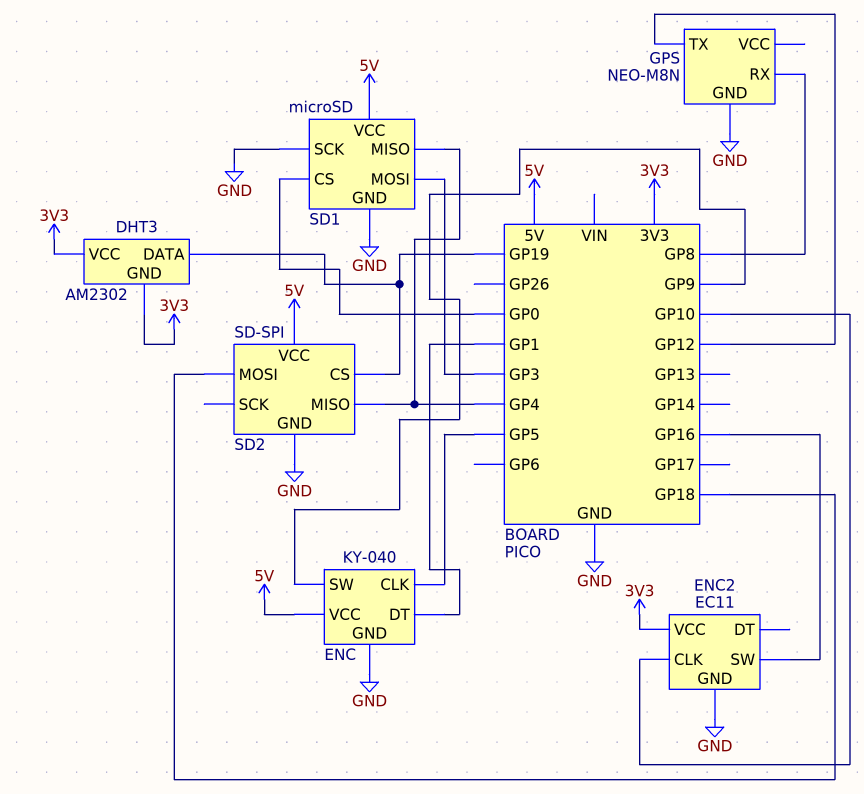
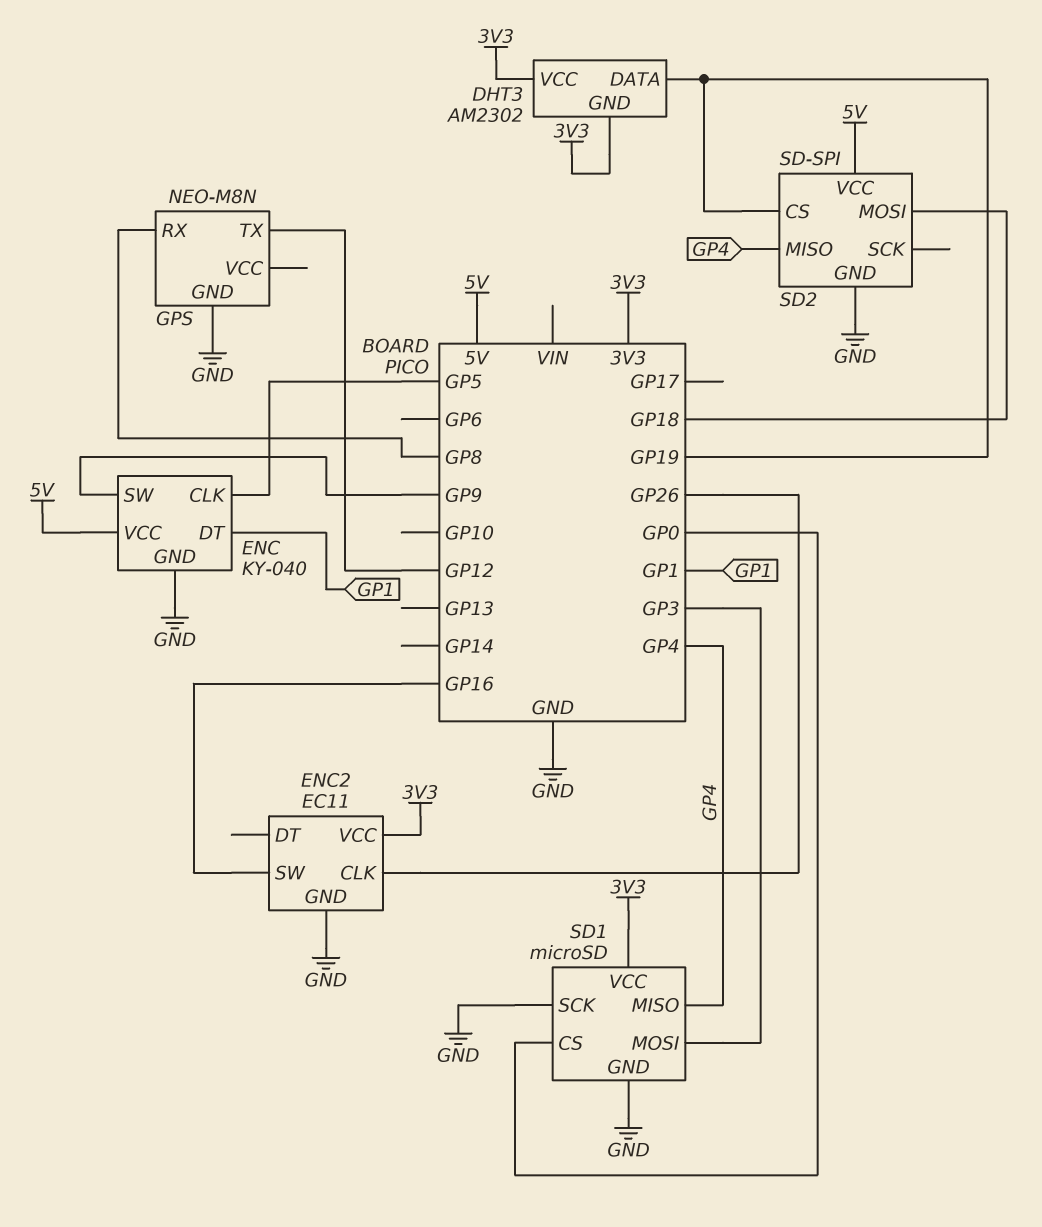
ENC2 pin CLK: GP10 -> GP26
SD1 pin VCC: 5V -> 3V3

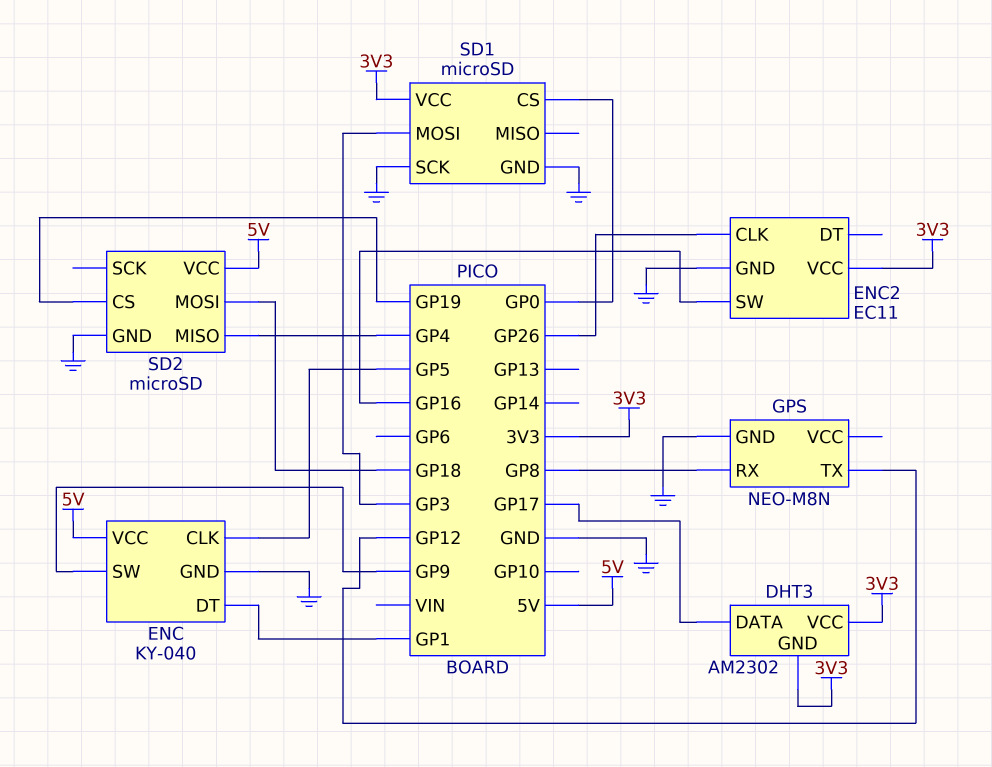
DHT3 pin DATA: GP19 -> GP17
SD1 pin MISO: GP4 -> none
SD2: SD-SPI -> microSD

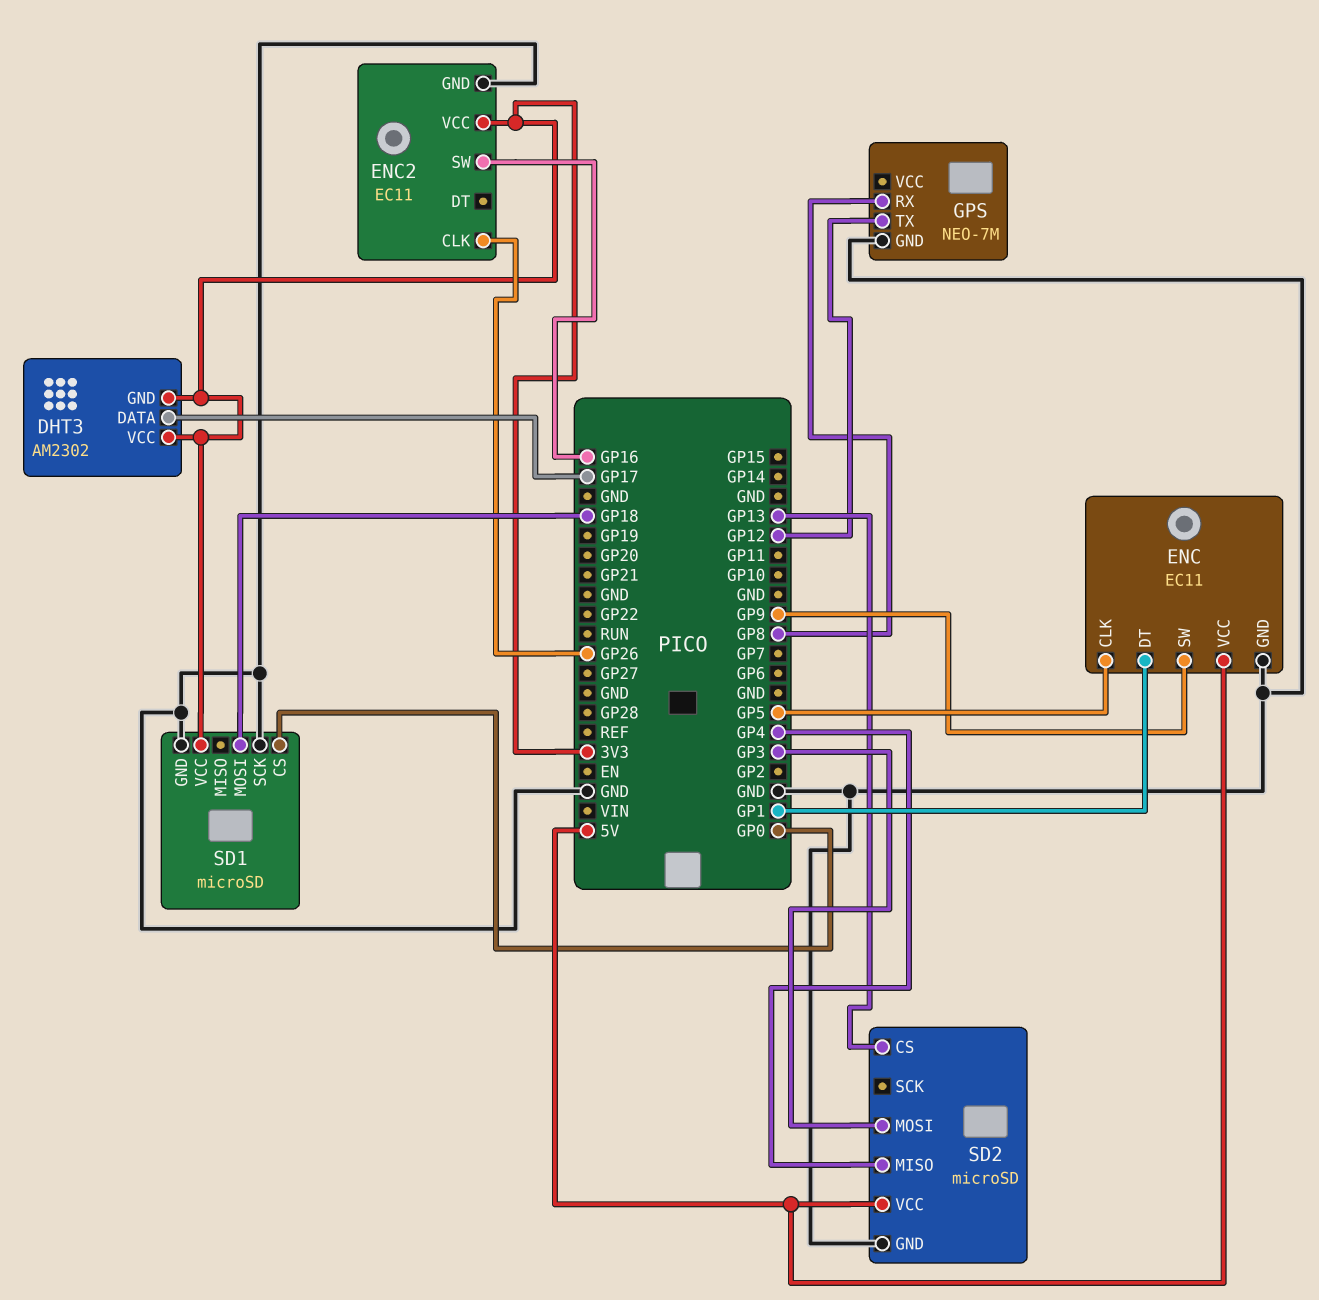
ENC: KY-040 -> EC11
GPS: NEO-M8N -> NEO-7M
SD1 pin MOSI: GP3 -> GP18
SD2 pin CS: GP19 -> GP13
SD2 pin MOSI: GP18 -> GP3

